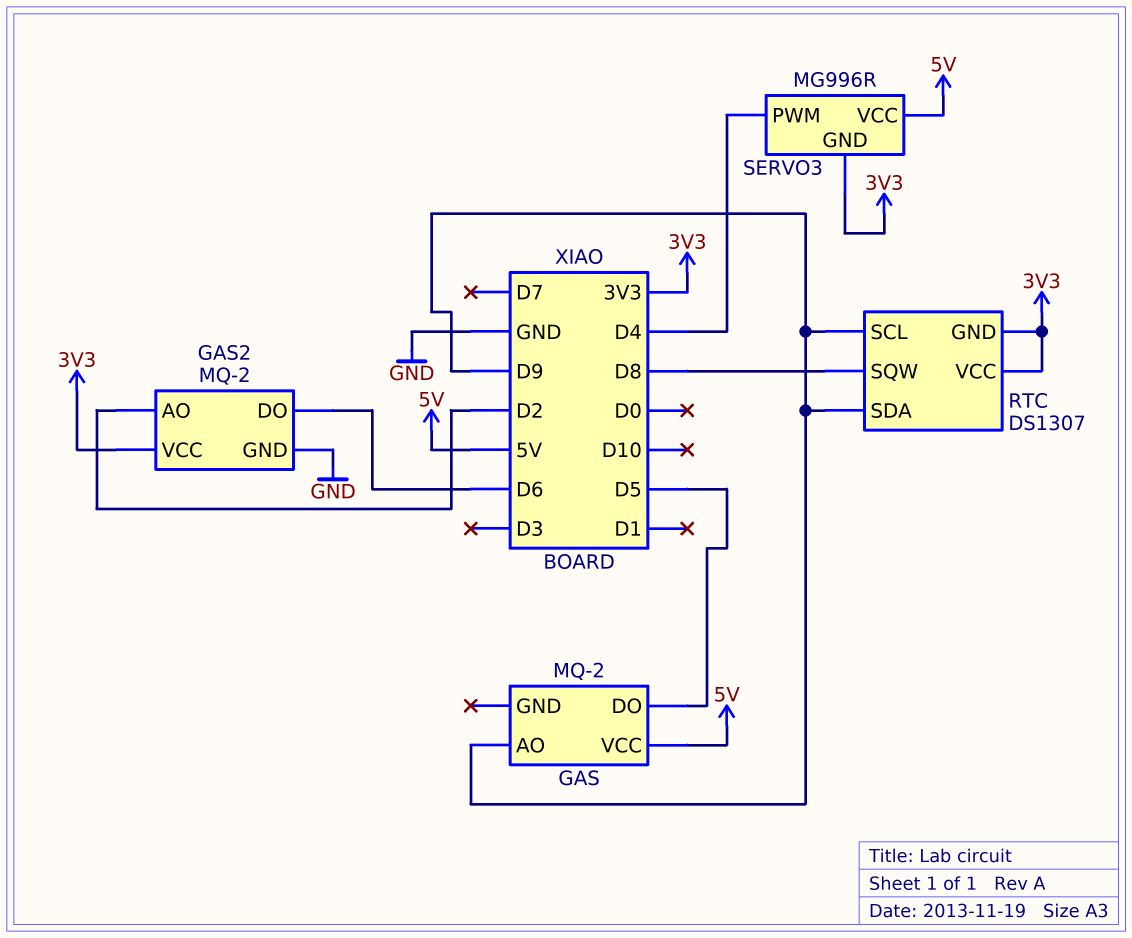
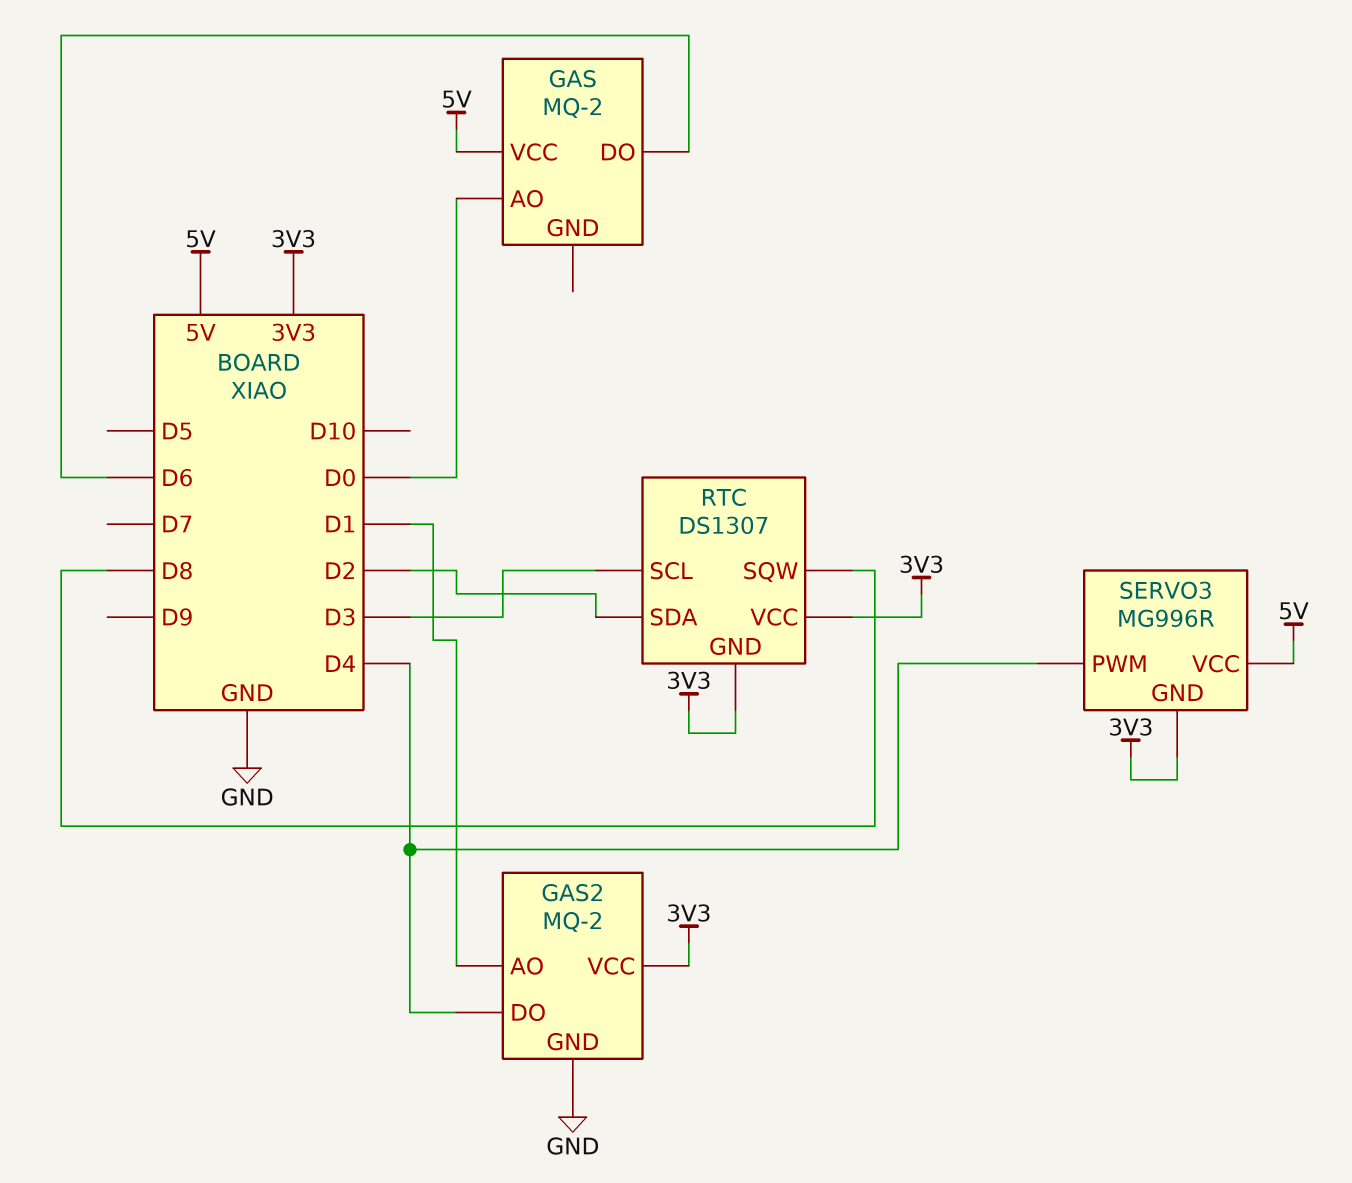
GAS pin AO: D9 -> D0
GAS pin DO: D5 -> D6
GAS2 pin AO: D2 -> D1
GAS2 pin DO: D6 -> D4
RTC pin SCL: D9 -> D3
RTC pin SDA: D9 -> D2

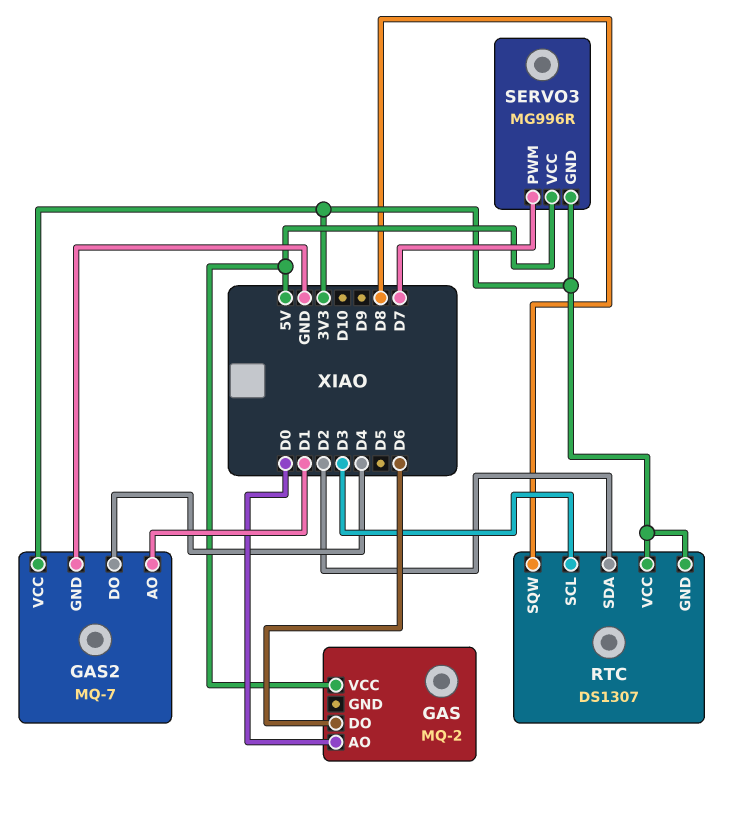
GAS2: MQ-2 -> MQ-7
SERVO3 pin PWM: D4 -> D7

